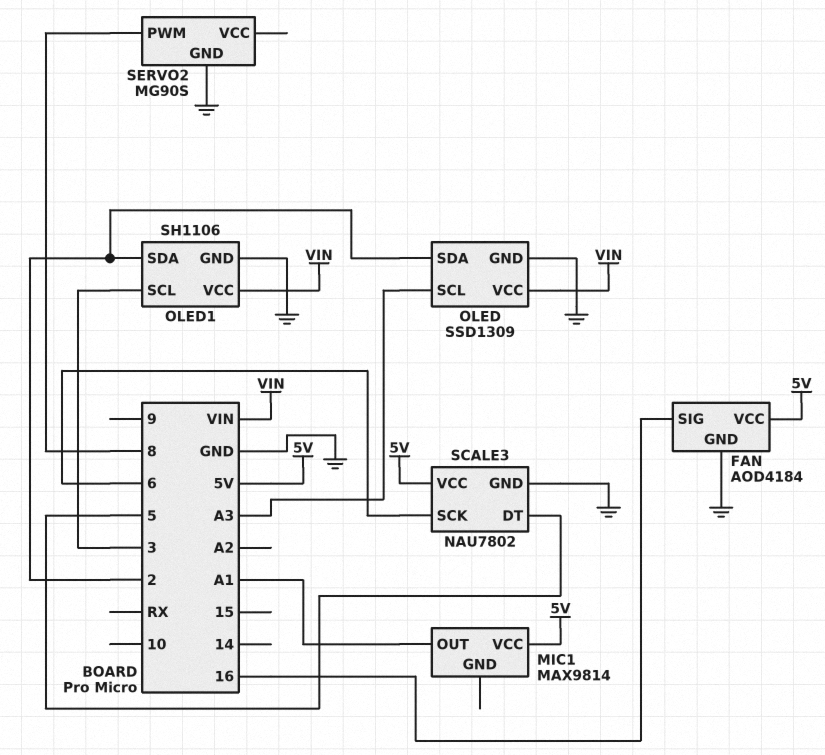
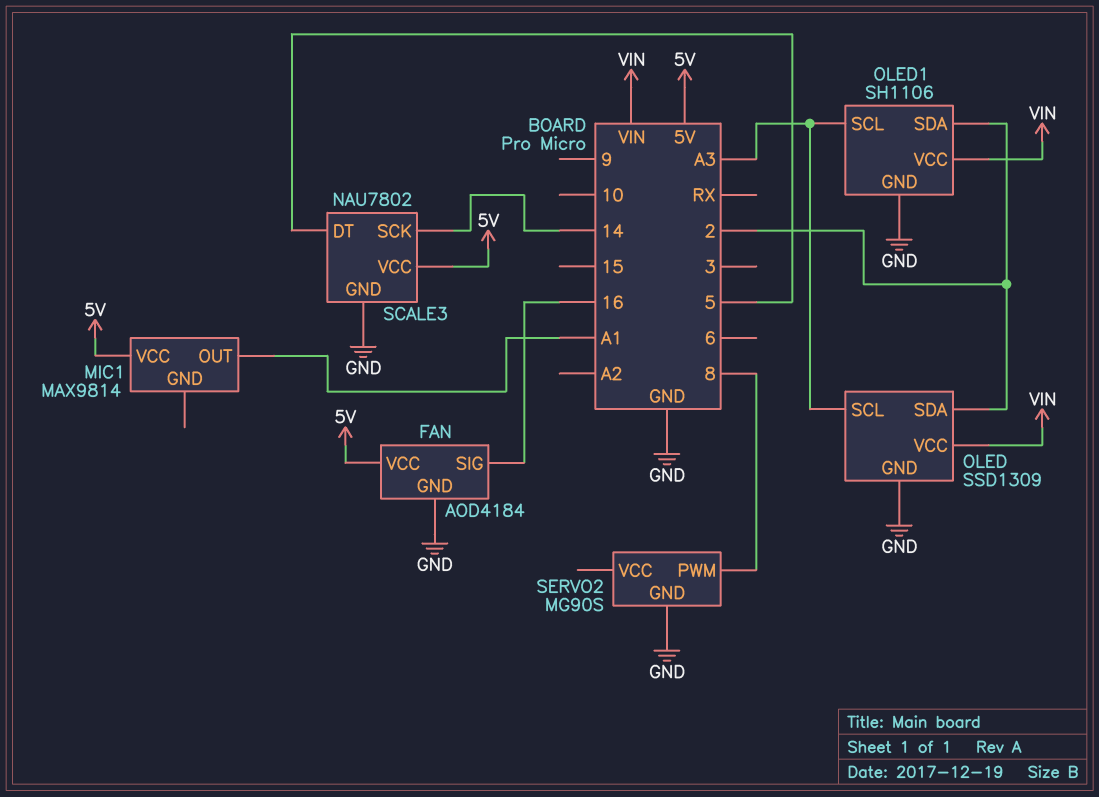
OLED1 pin SCL: 3 -> A3
SCALE3 pin SCK: 6 -> 14

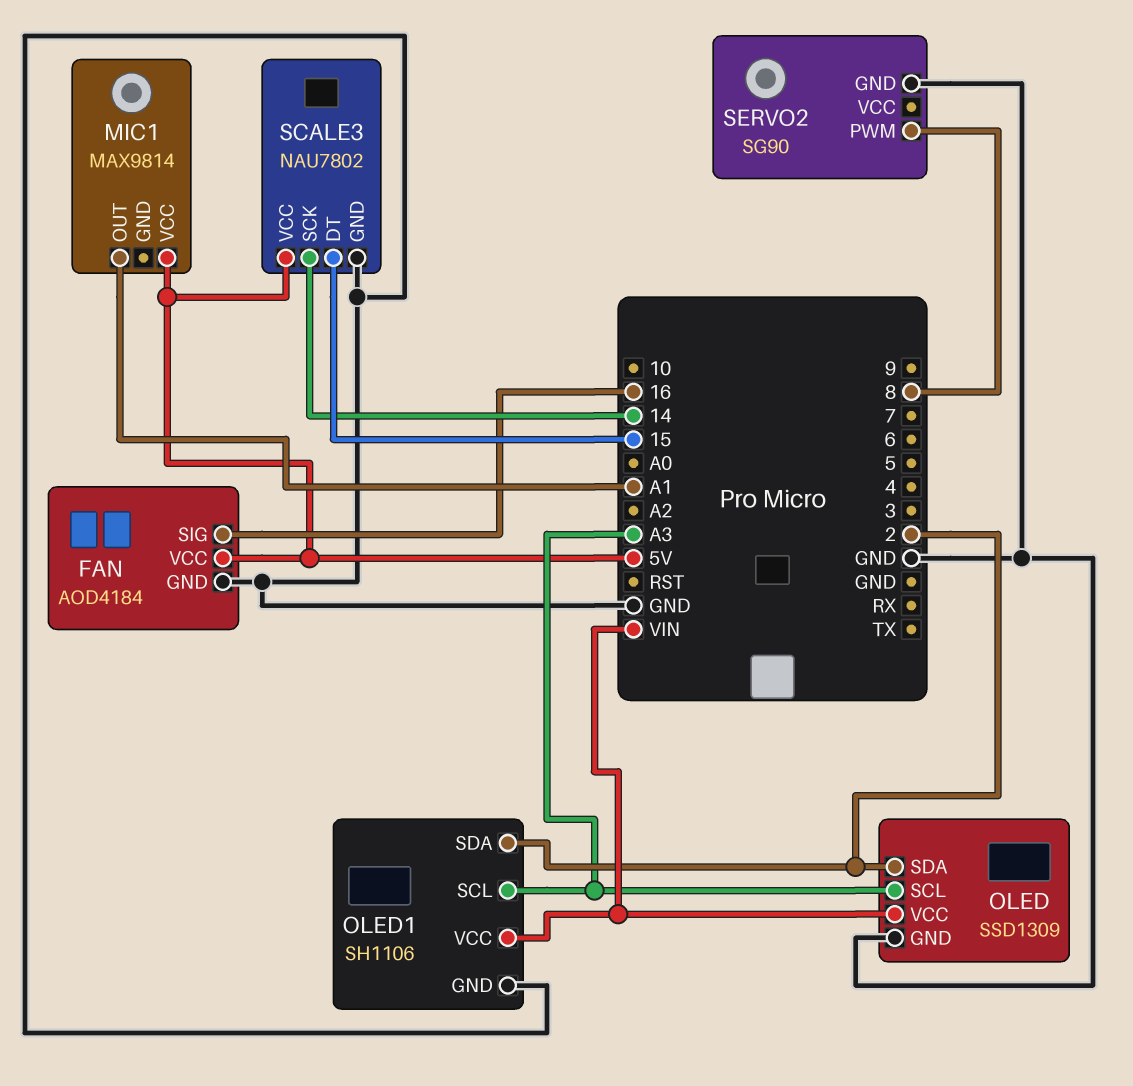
SCALE3 pin DT: 5 -> 15
SERVO2: MG90S -> SG90

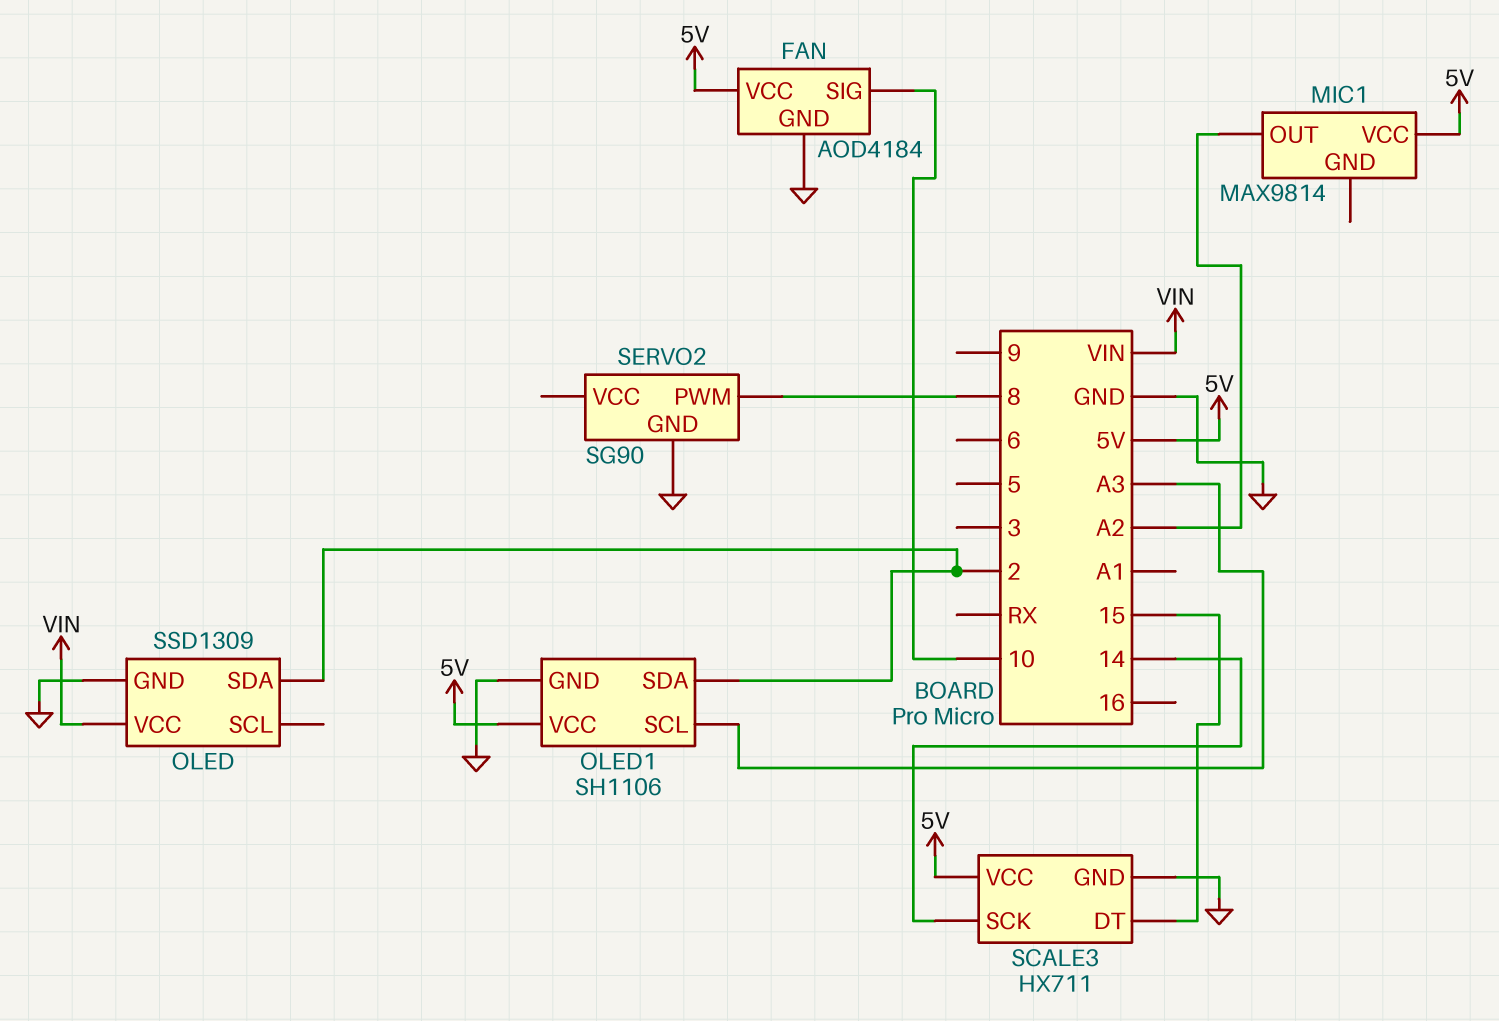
FAN pin SIG: 16 -> 10
MIC1 pin OUT: A1 -> A2
OLED pin SCL: A3 -> none
OLED1 pin VCC: VIN -> 5V
SCALE3: NAU7802 -> HX711

